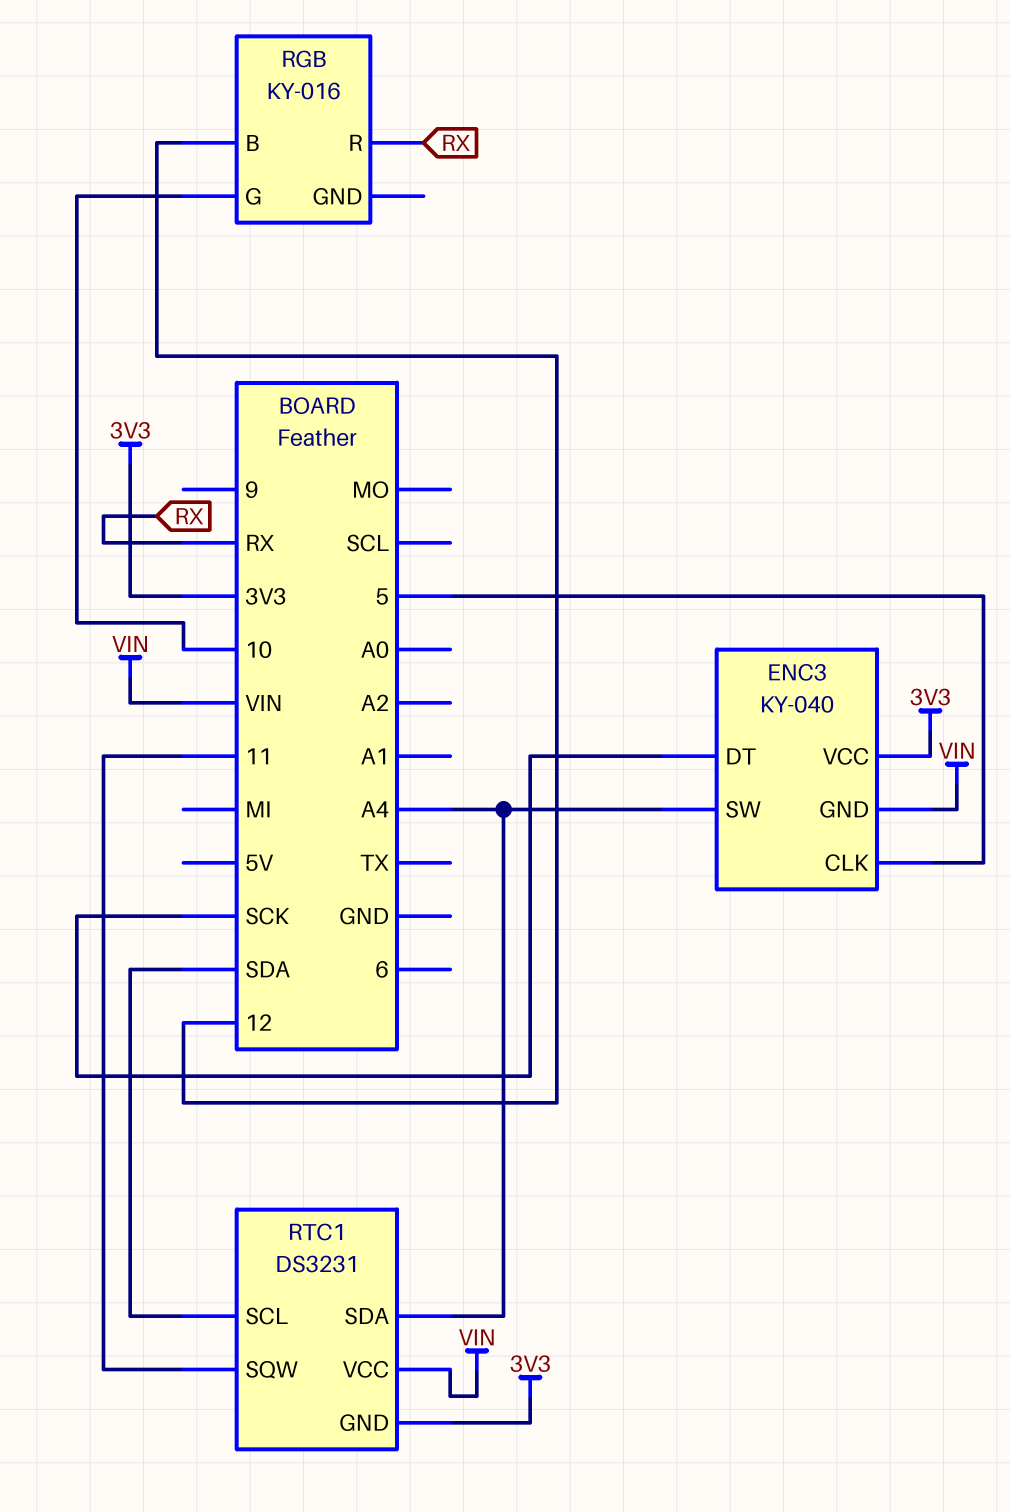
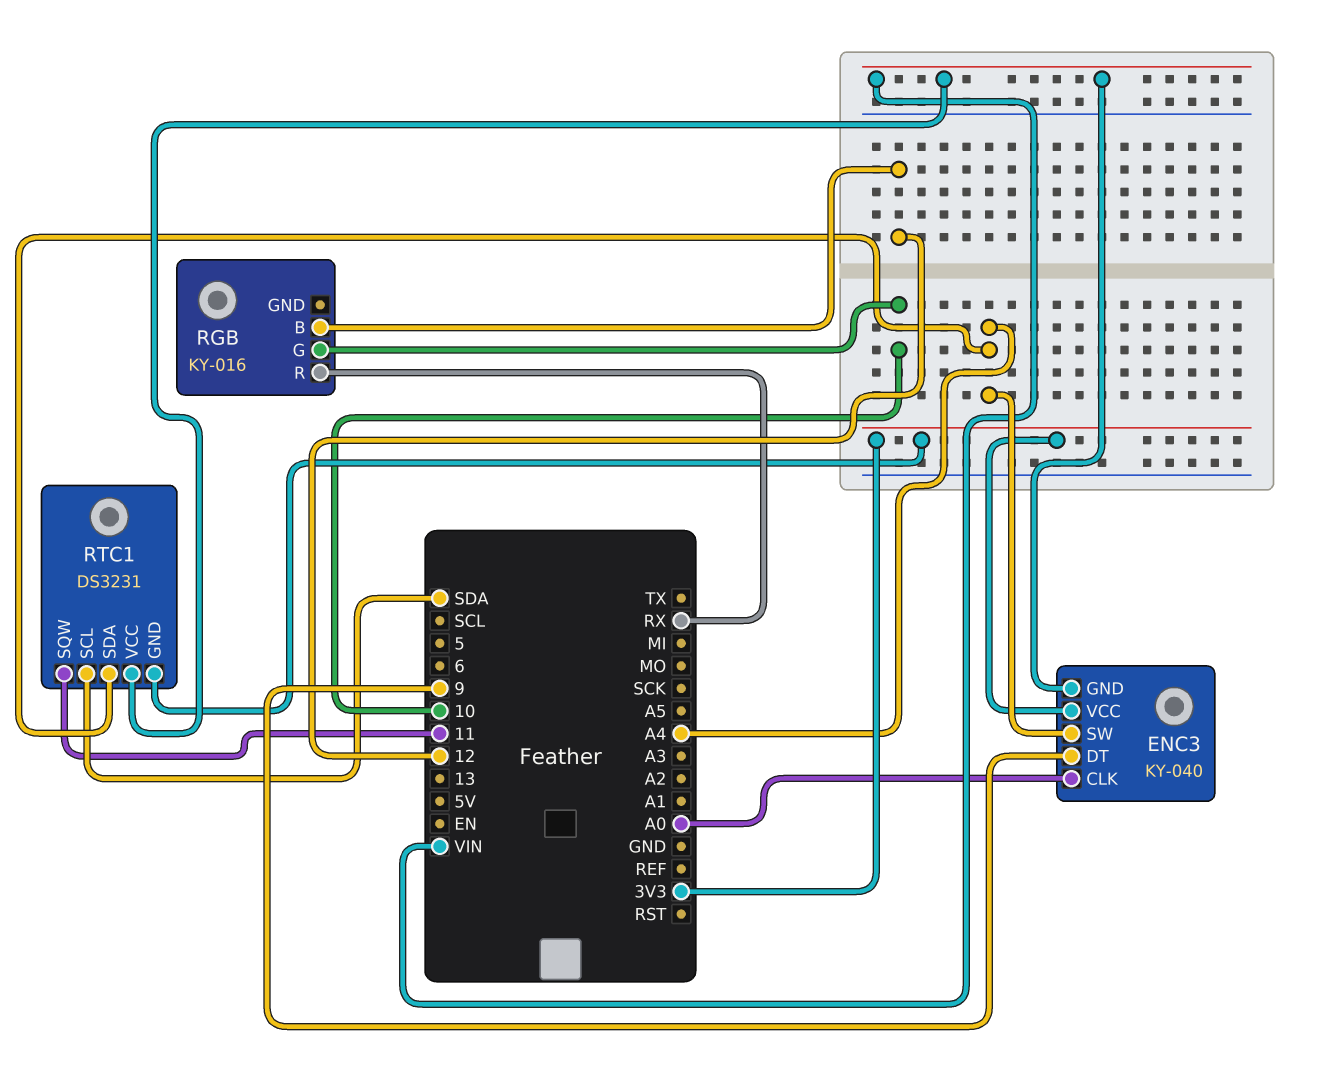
ENC3 pin CLK: 5 -> A0
ENC3 pin DT: SCK -> 9

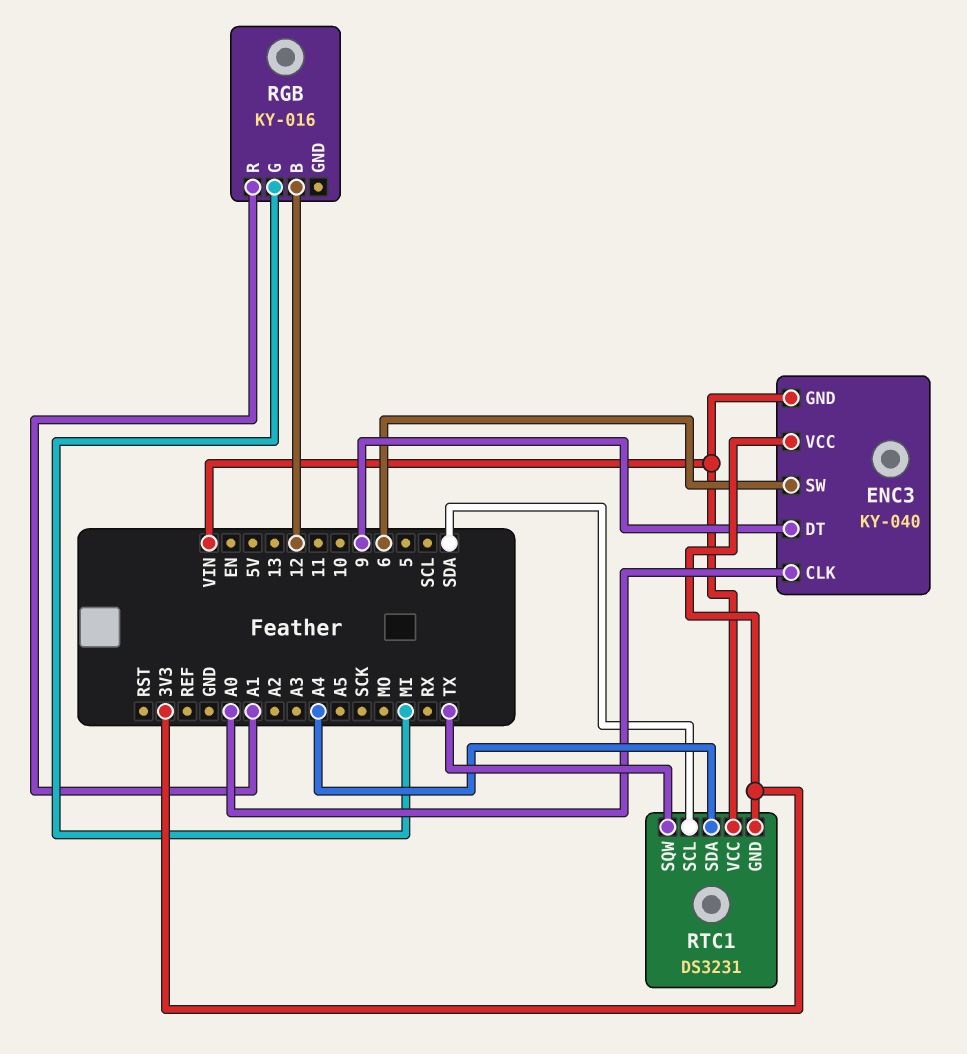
ENC3 pin SW: A4 -> 6
RGB pin G: 10 -> MI
RGB pin R: RX -> A1
RTC1 pin SQW: 11 -> TX

